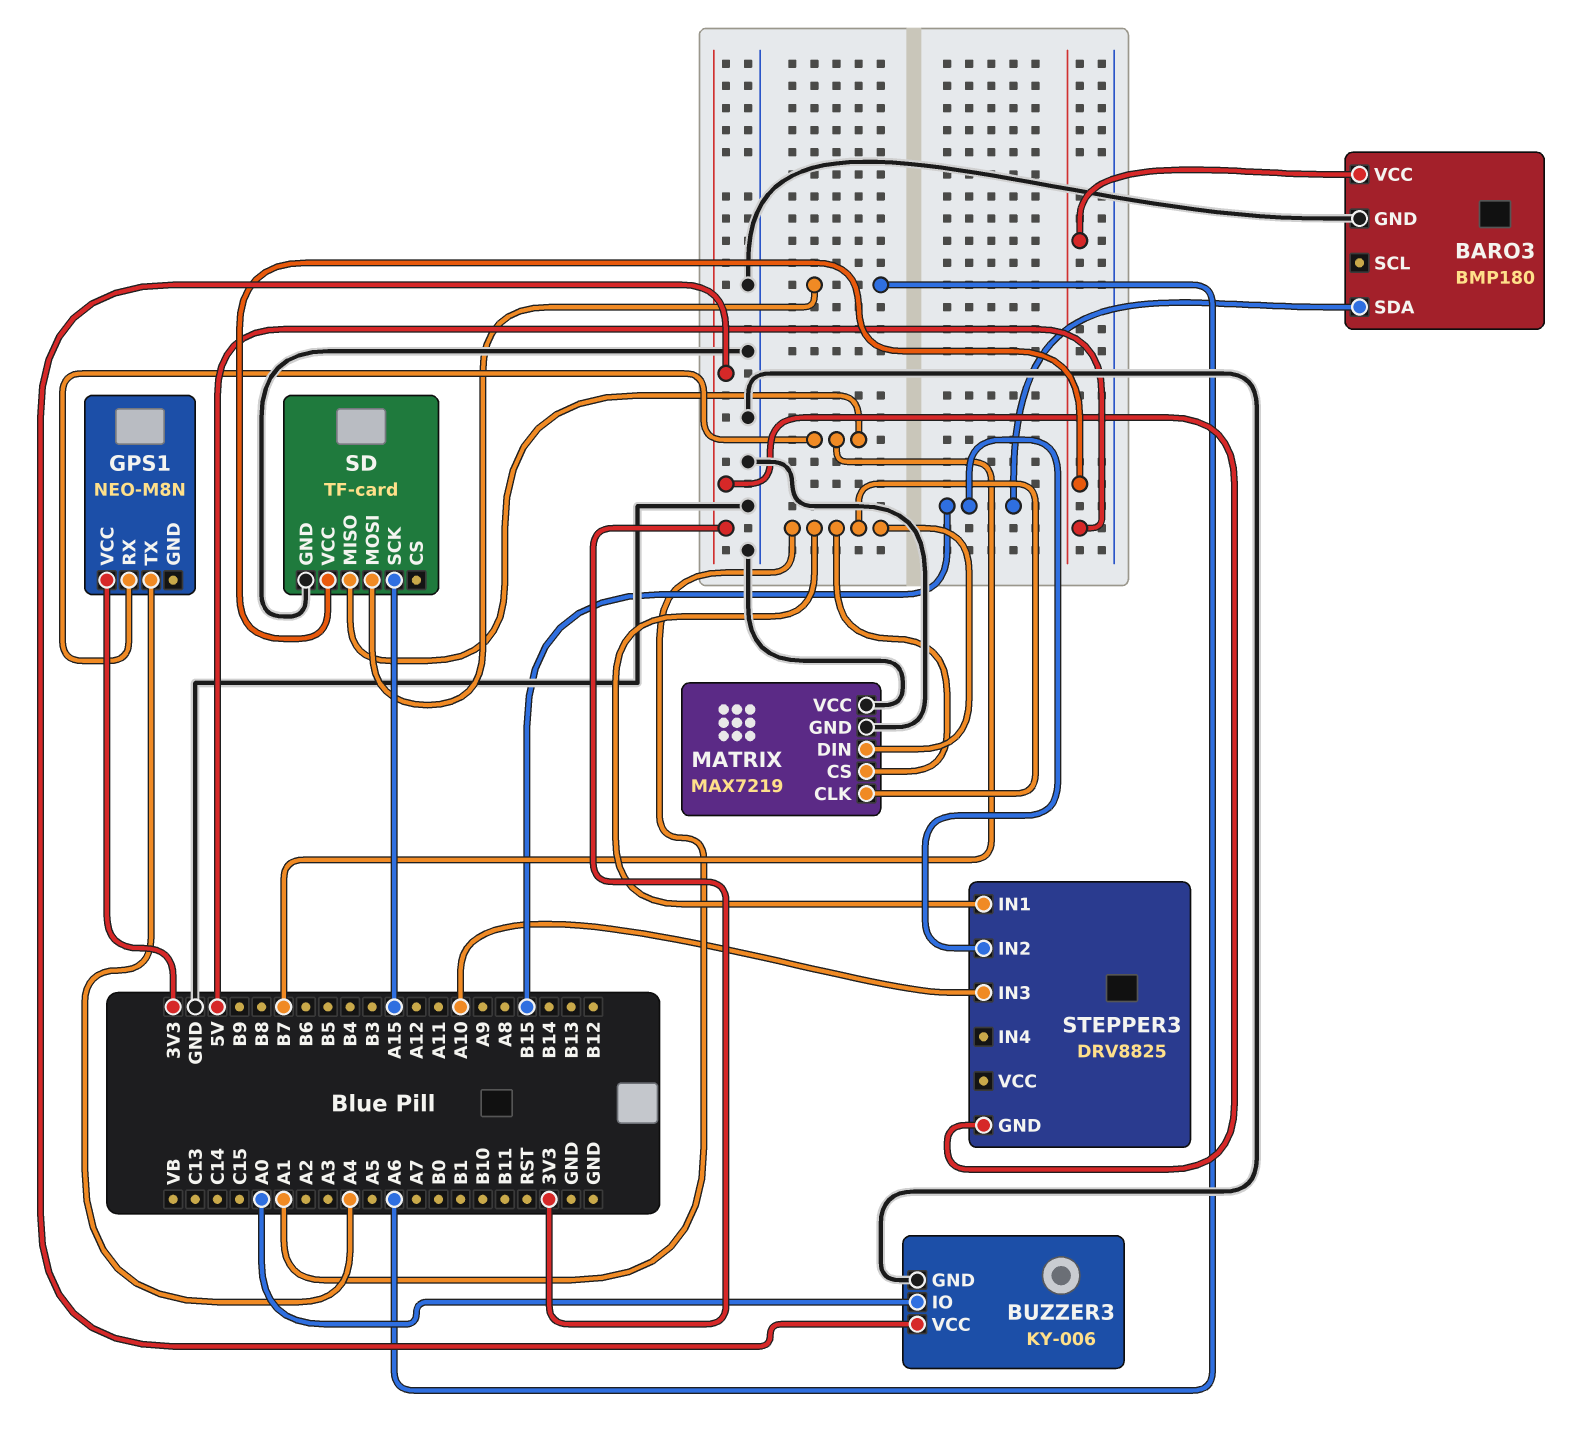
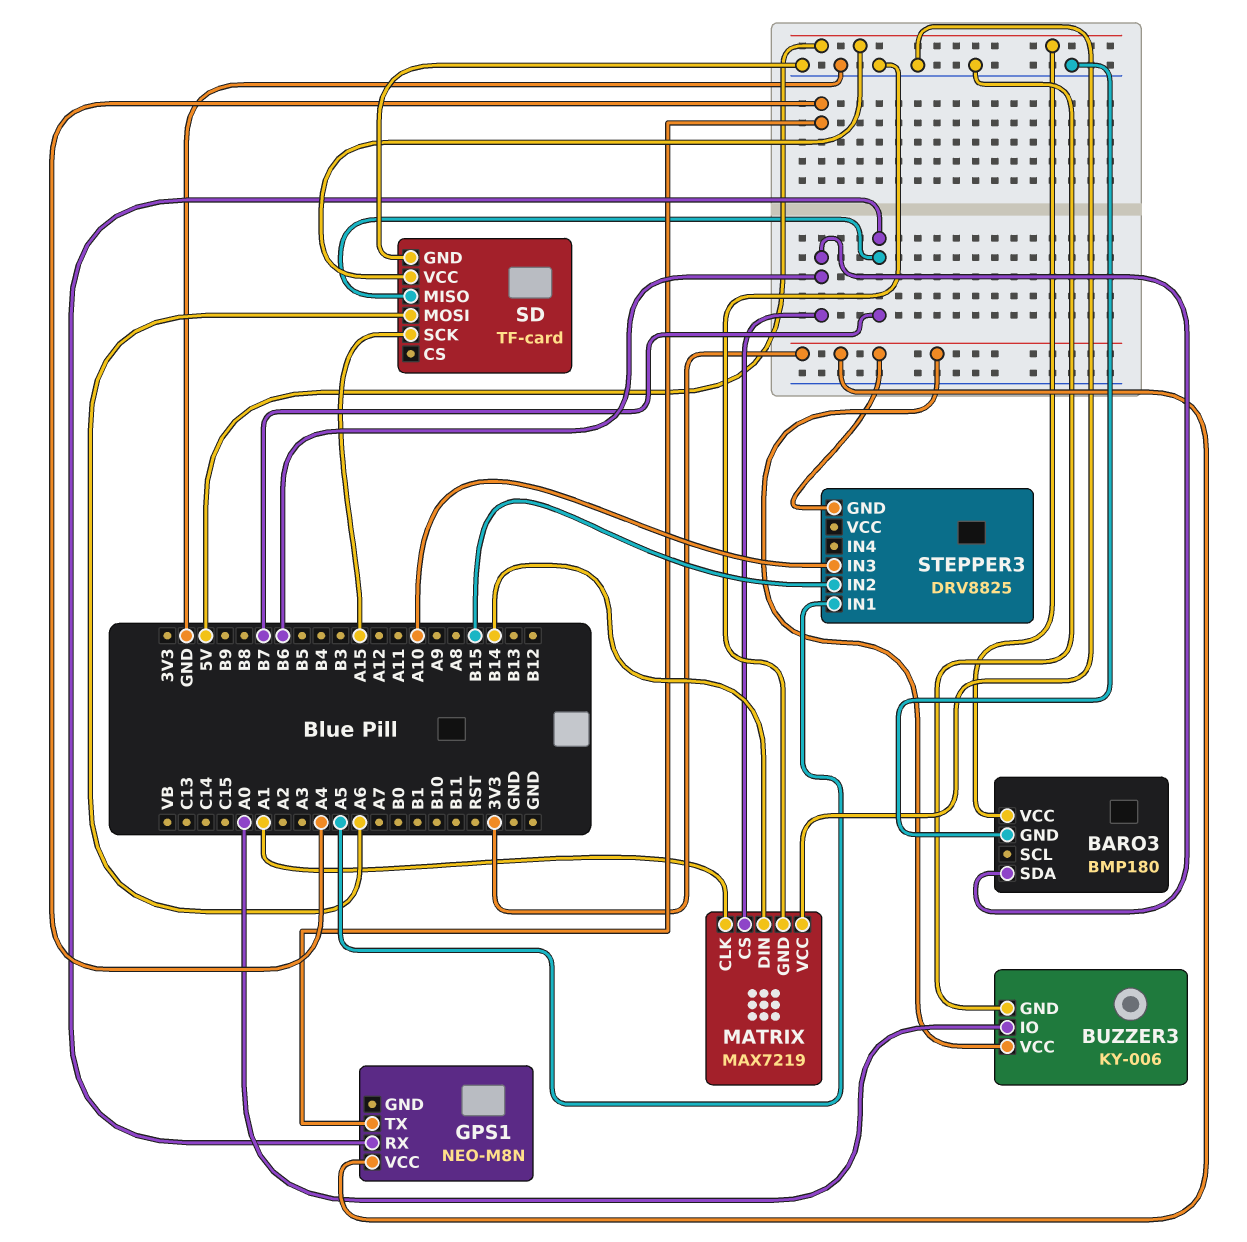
BARO3 pin SDA: B15 -> B6
MATRIX pin CS: A1 -> B6
MATRIX pin DIN: A1 -> B14
STEPPER3 pin IN1: A1 -> A5

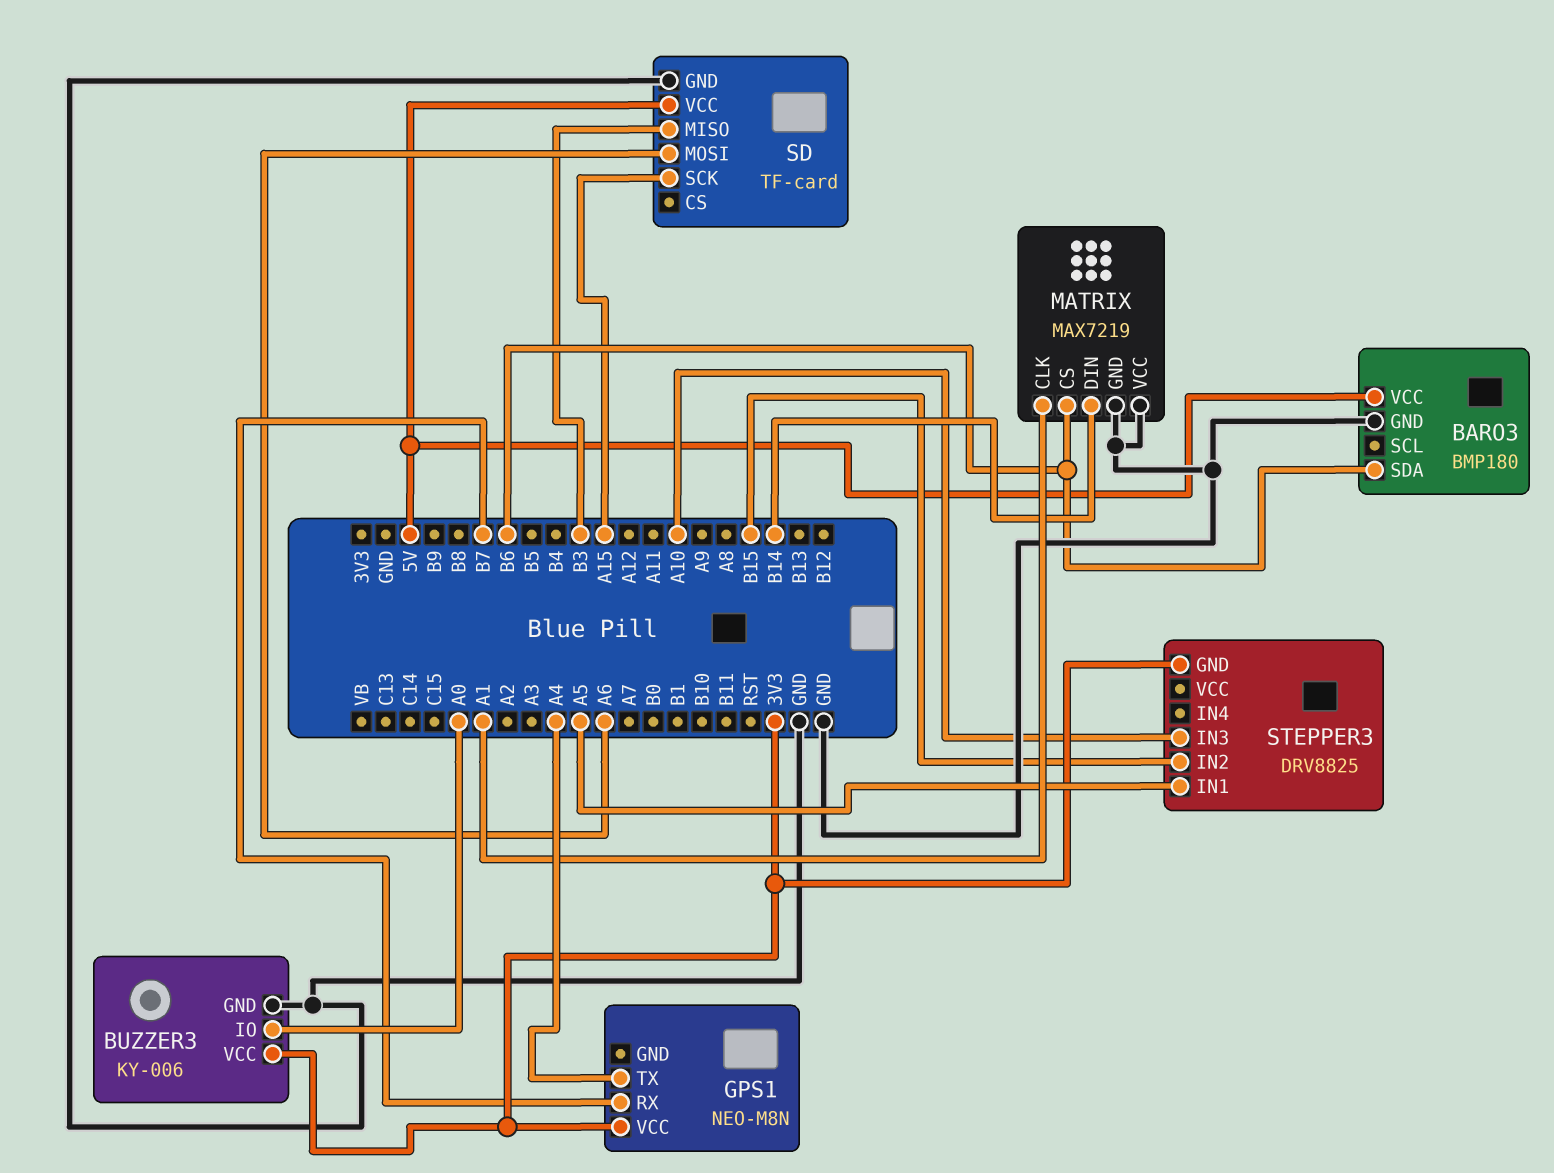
SD pin MISO: B7 -> B3

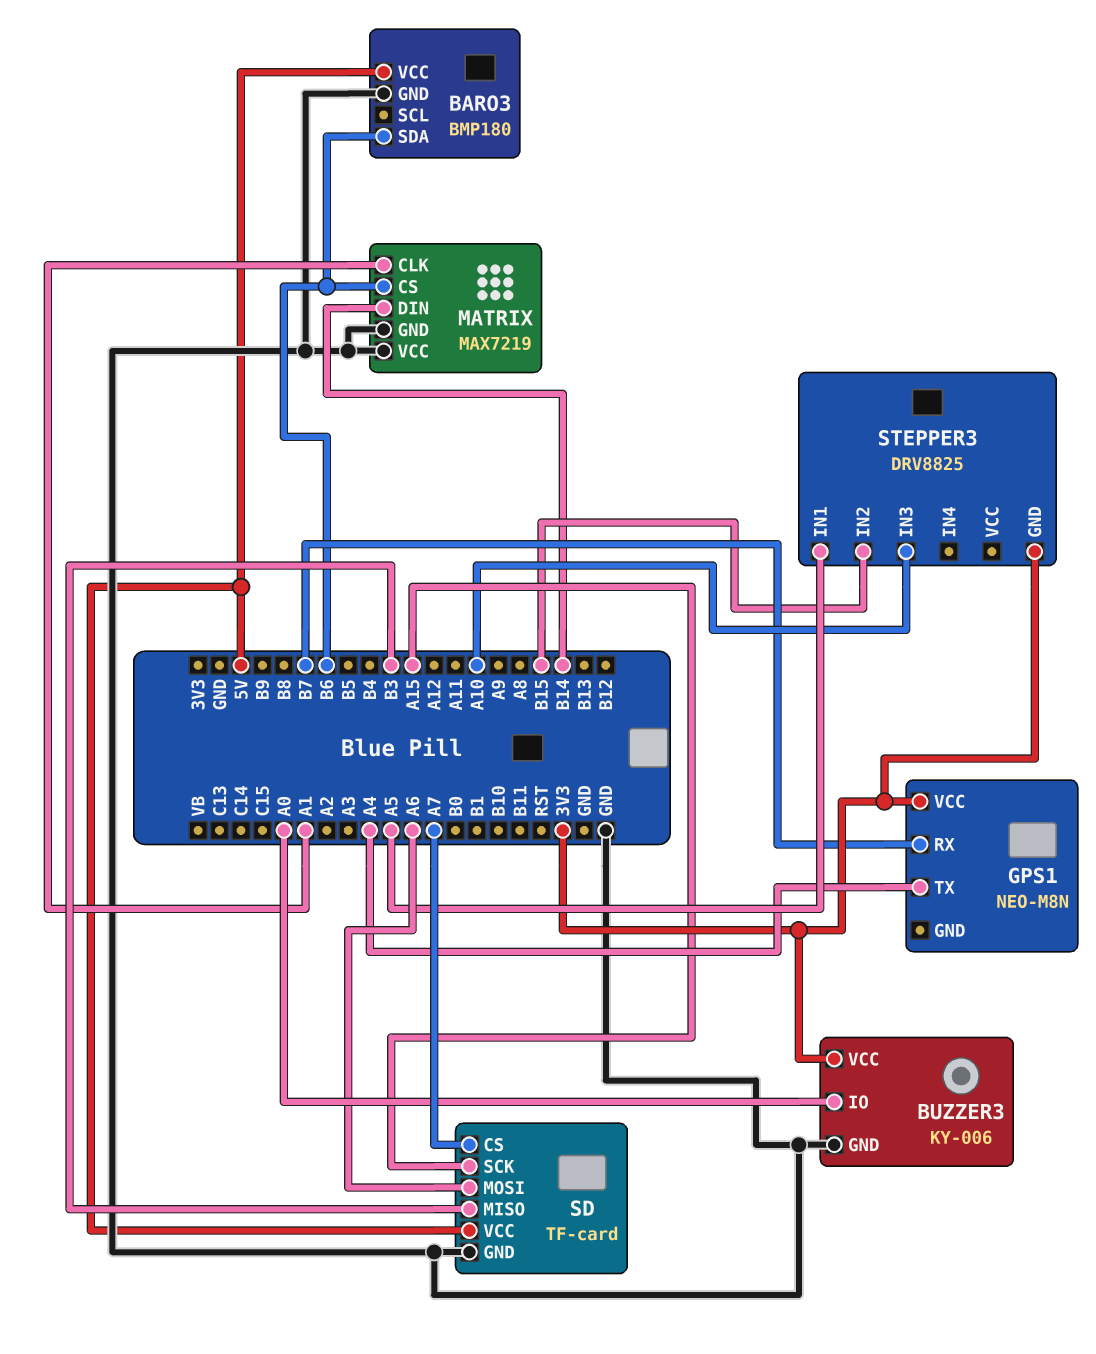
SD pin CS: none -> A7

